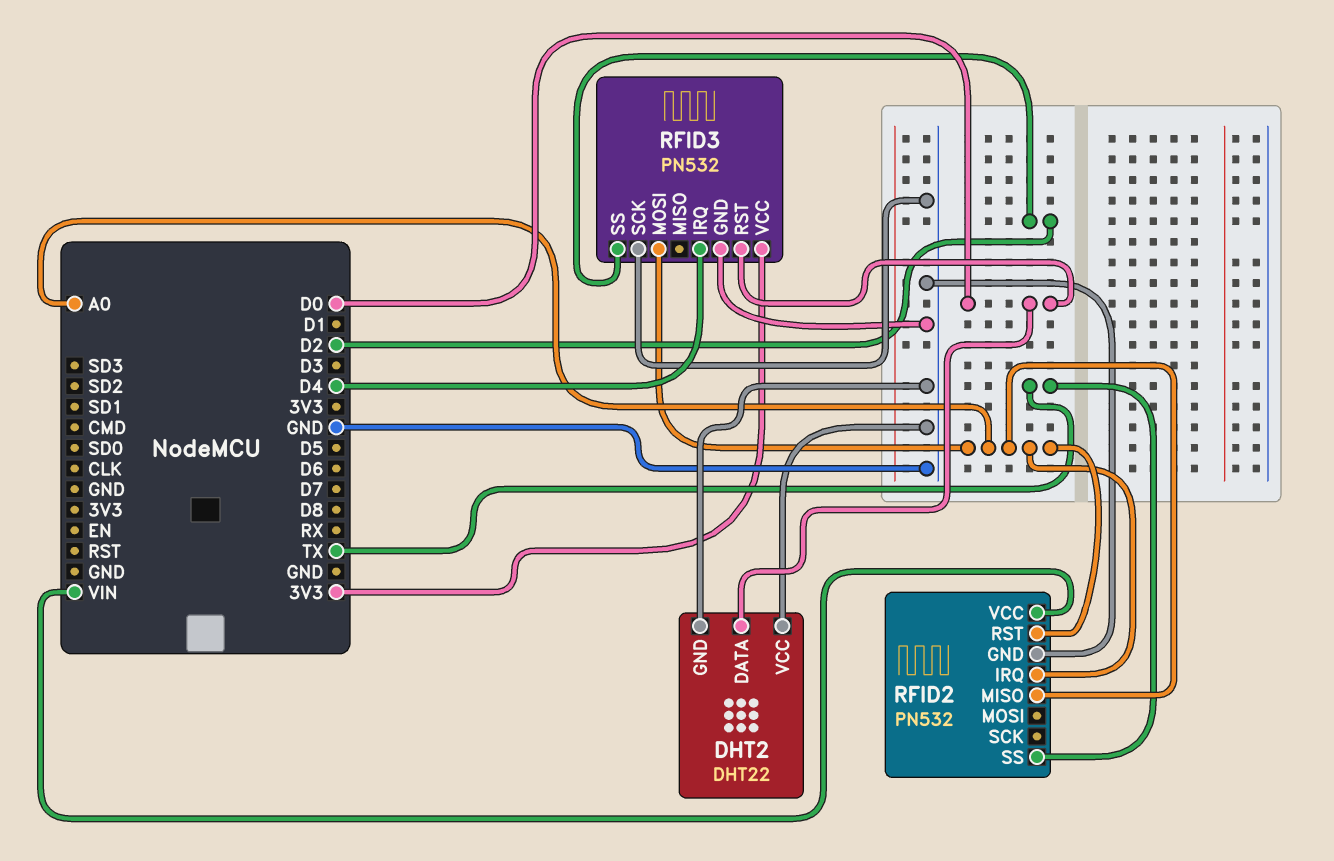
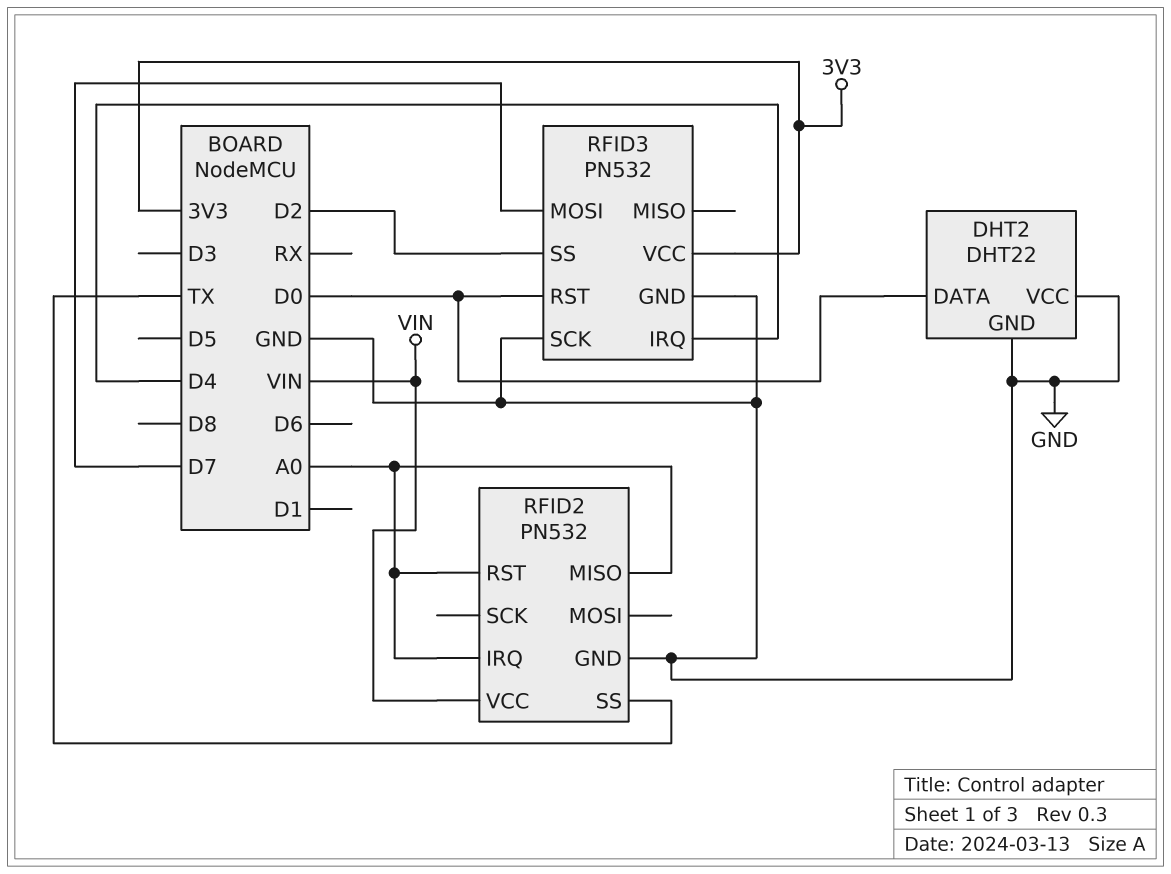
RFID3 pin MOSI: A0 -> D7

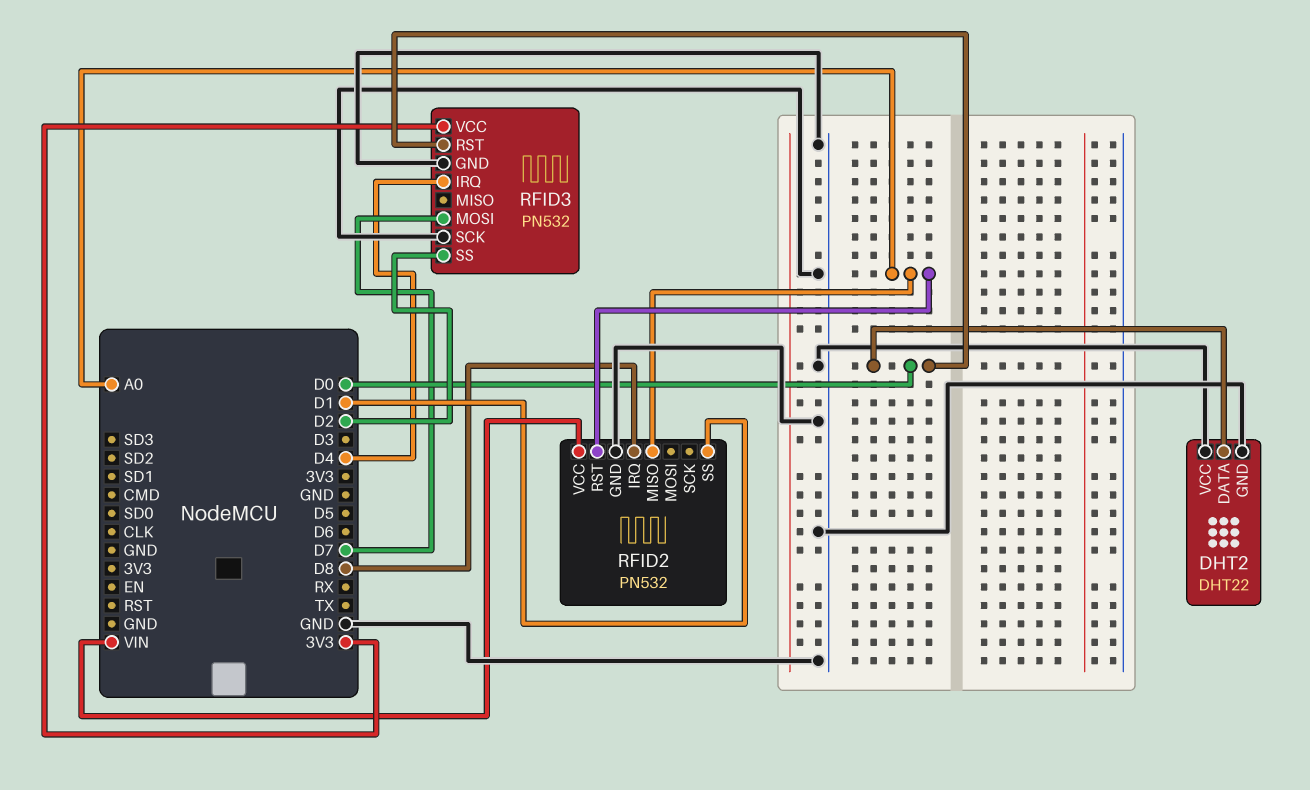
RFID2 pin IRQ: A0 -> D8
RFID2 pin SS: TX -> D1

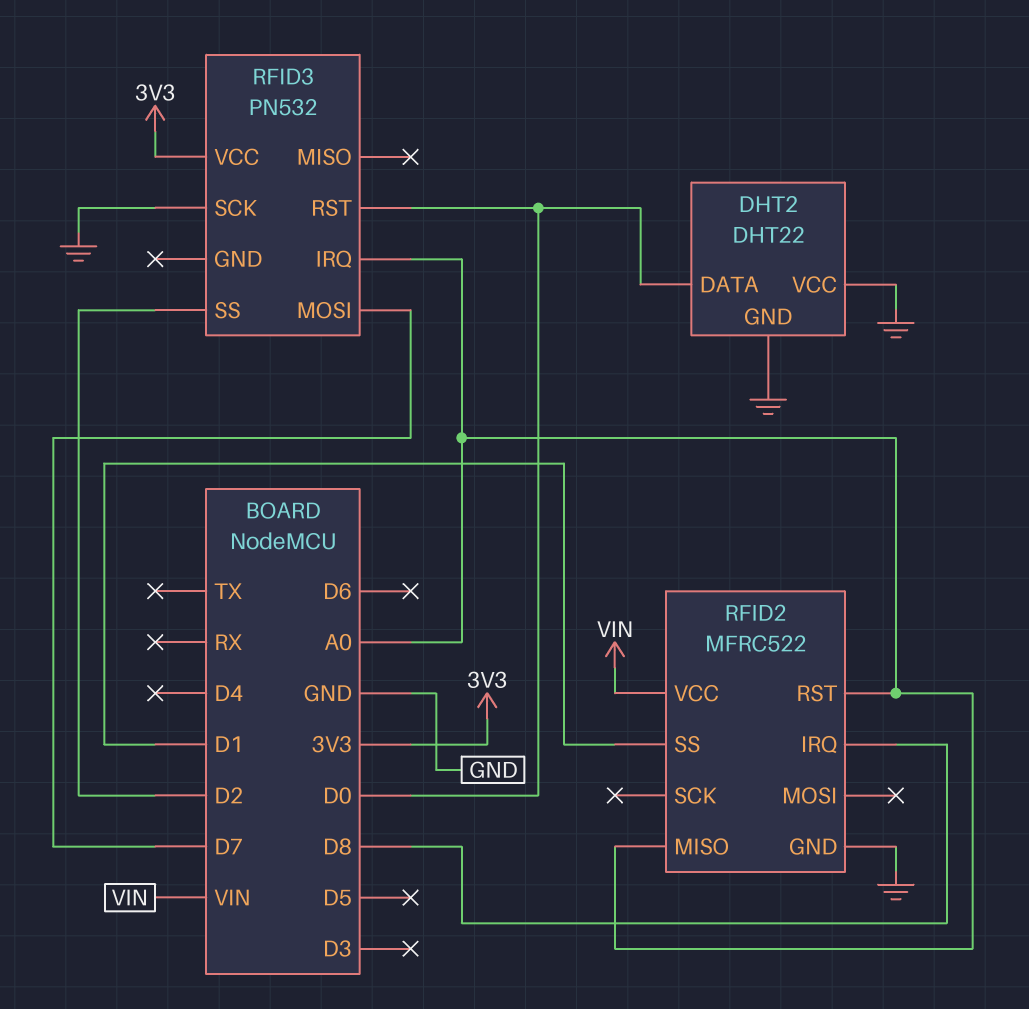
RFID2: PN532 -> MFRC522
RFID3 pin GND: GND -> none
RFID3 pin IRQ: D4 -> A0

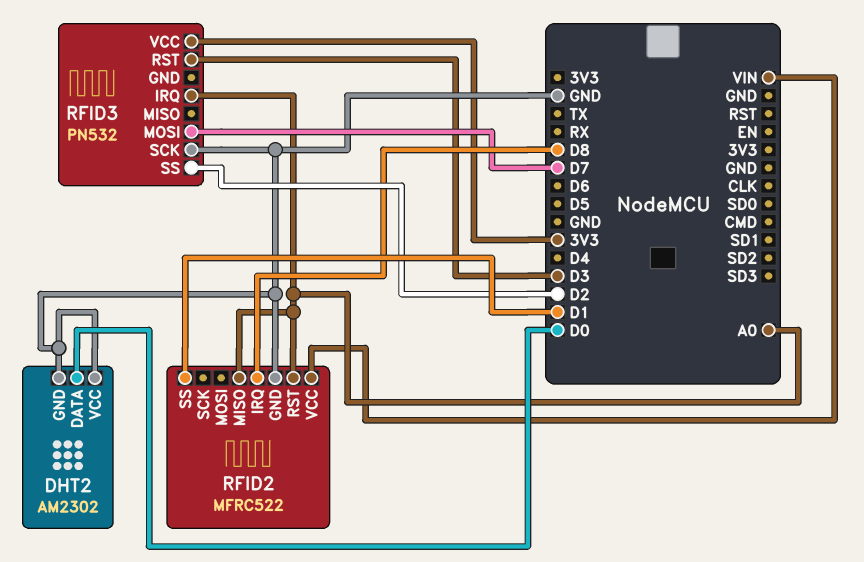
DHT2: DHT22 -> AM2302
RFID3 pin RST: D0 -> D3

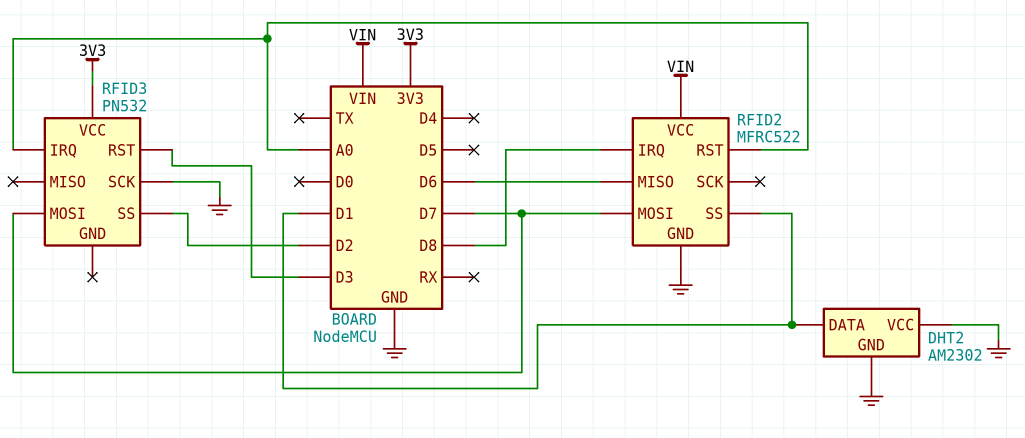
DHT2 pin DATA: D0 -> D1
RFID2 pin MISO: A0 -> D6
RFID2 pin MOSI: none -> D7

